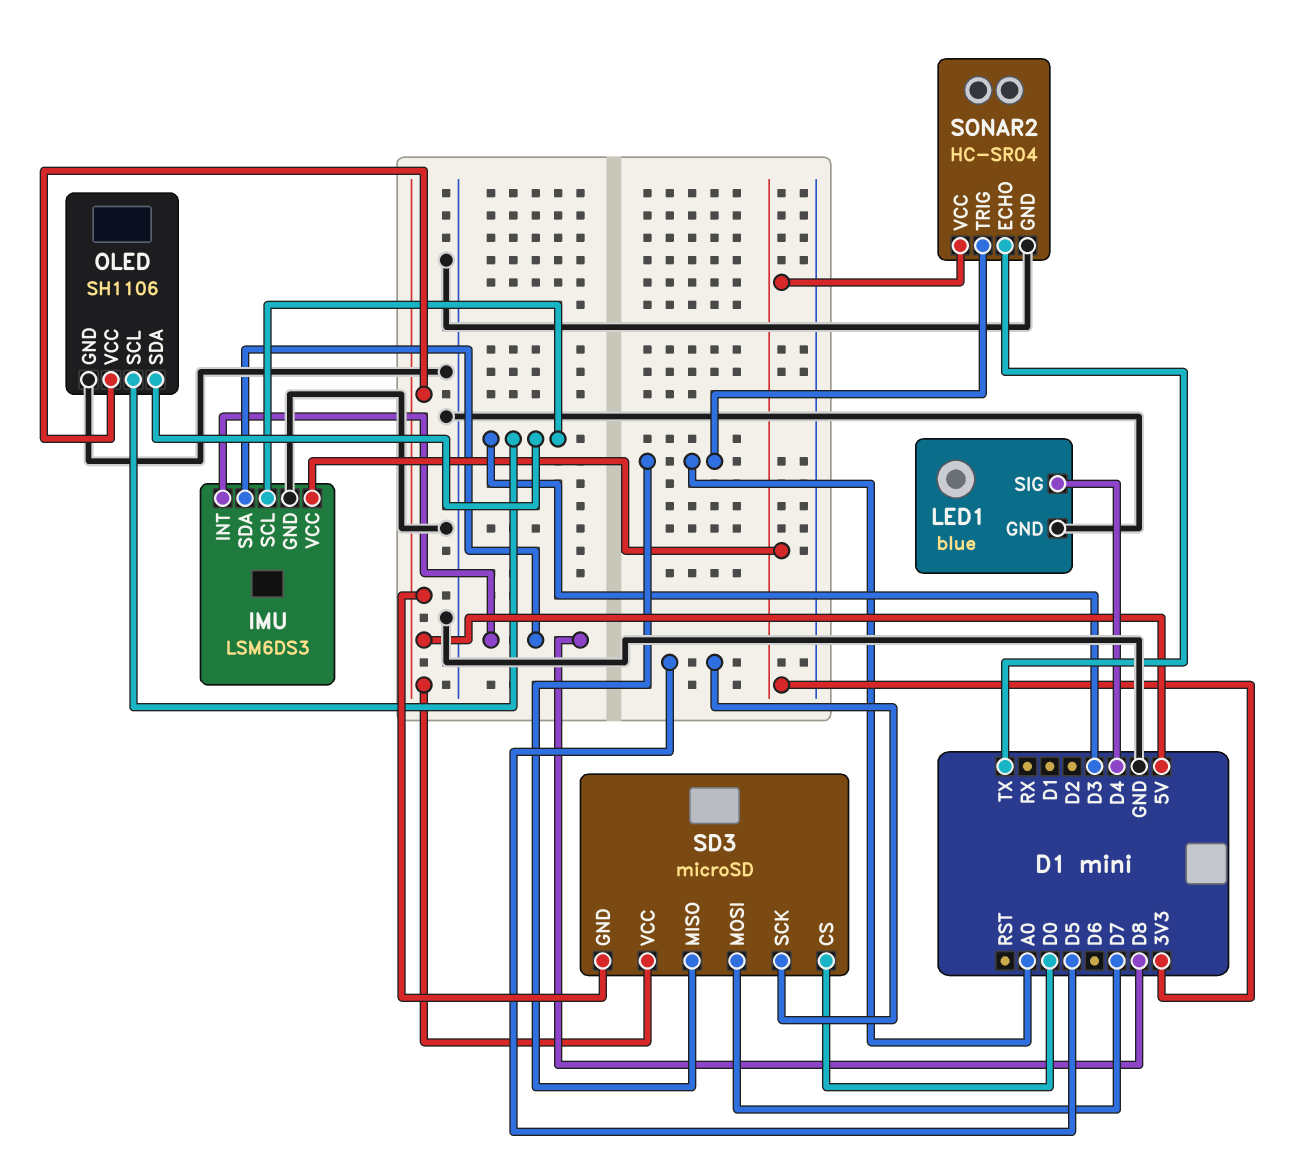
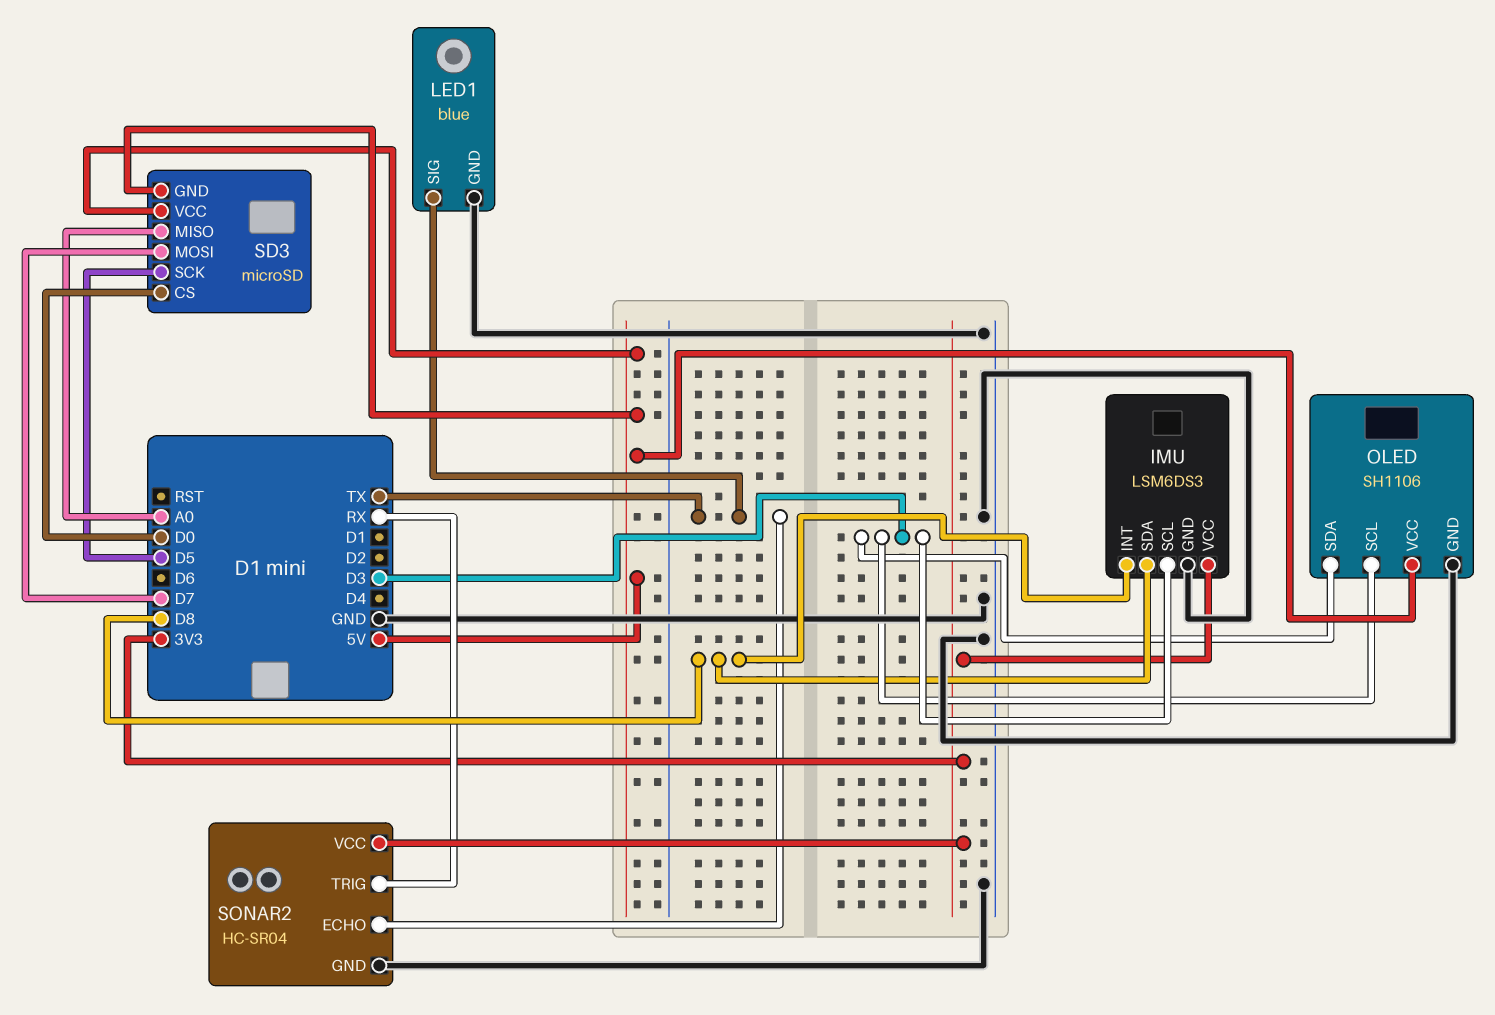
LED1 pin SIG: D4 -> TX
SONAR2 pin TRIG: A0 -> RX

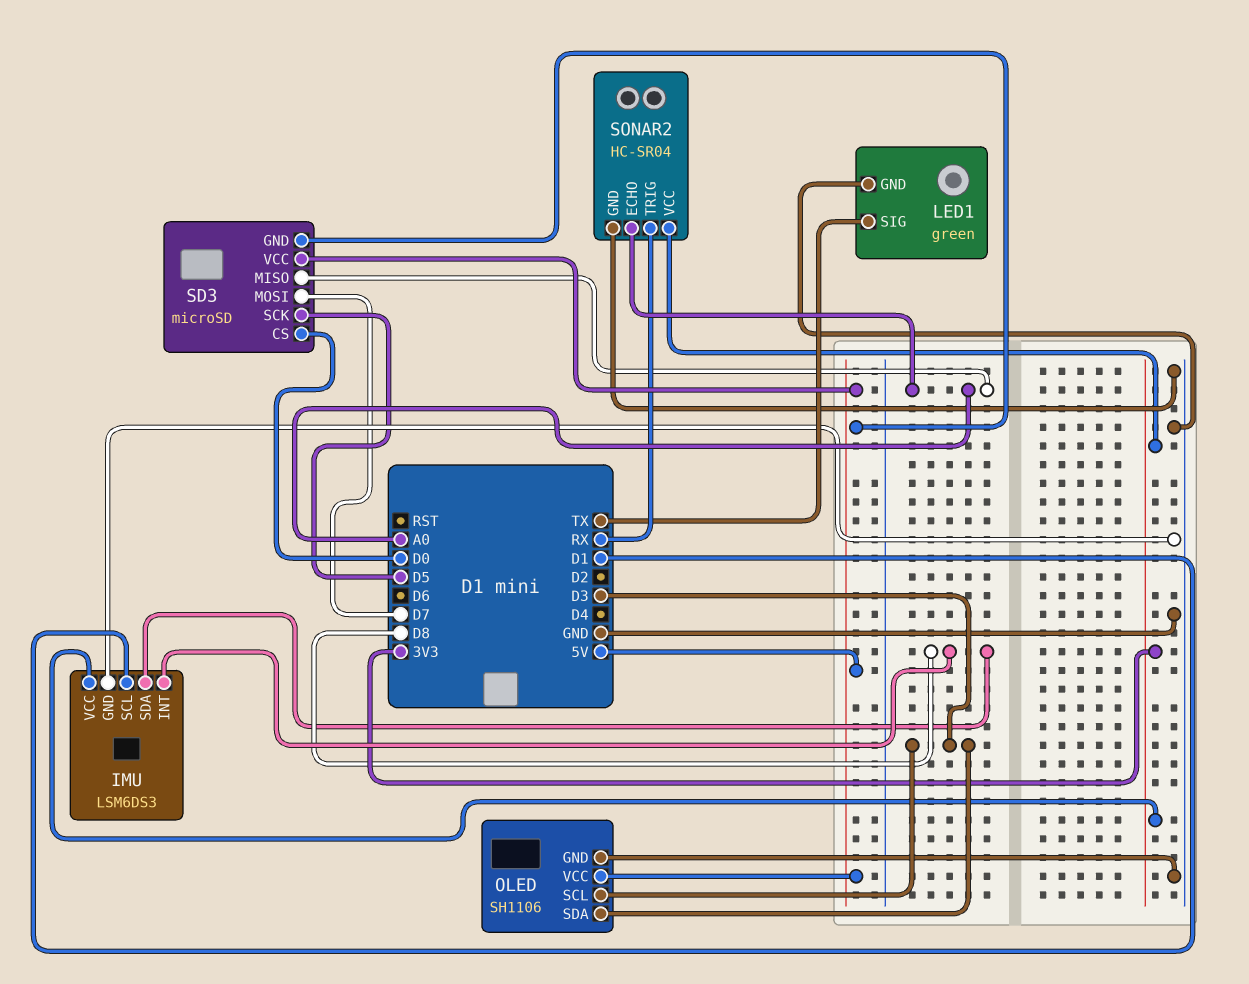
IMU pin SCL: D3 -> D1
LED1: blue -> green
SONAR2 pin ECHO: TX -> A0

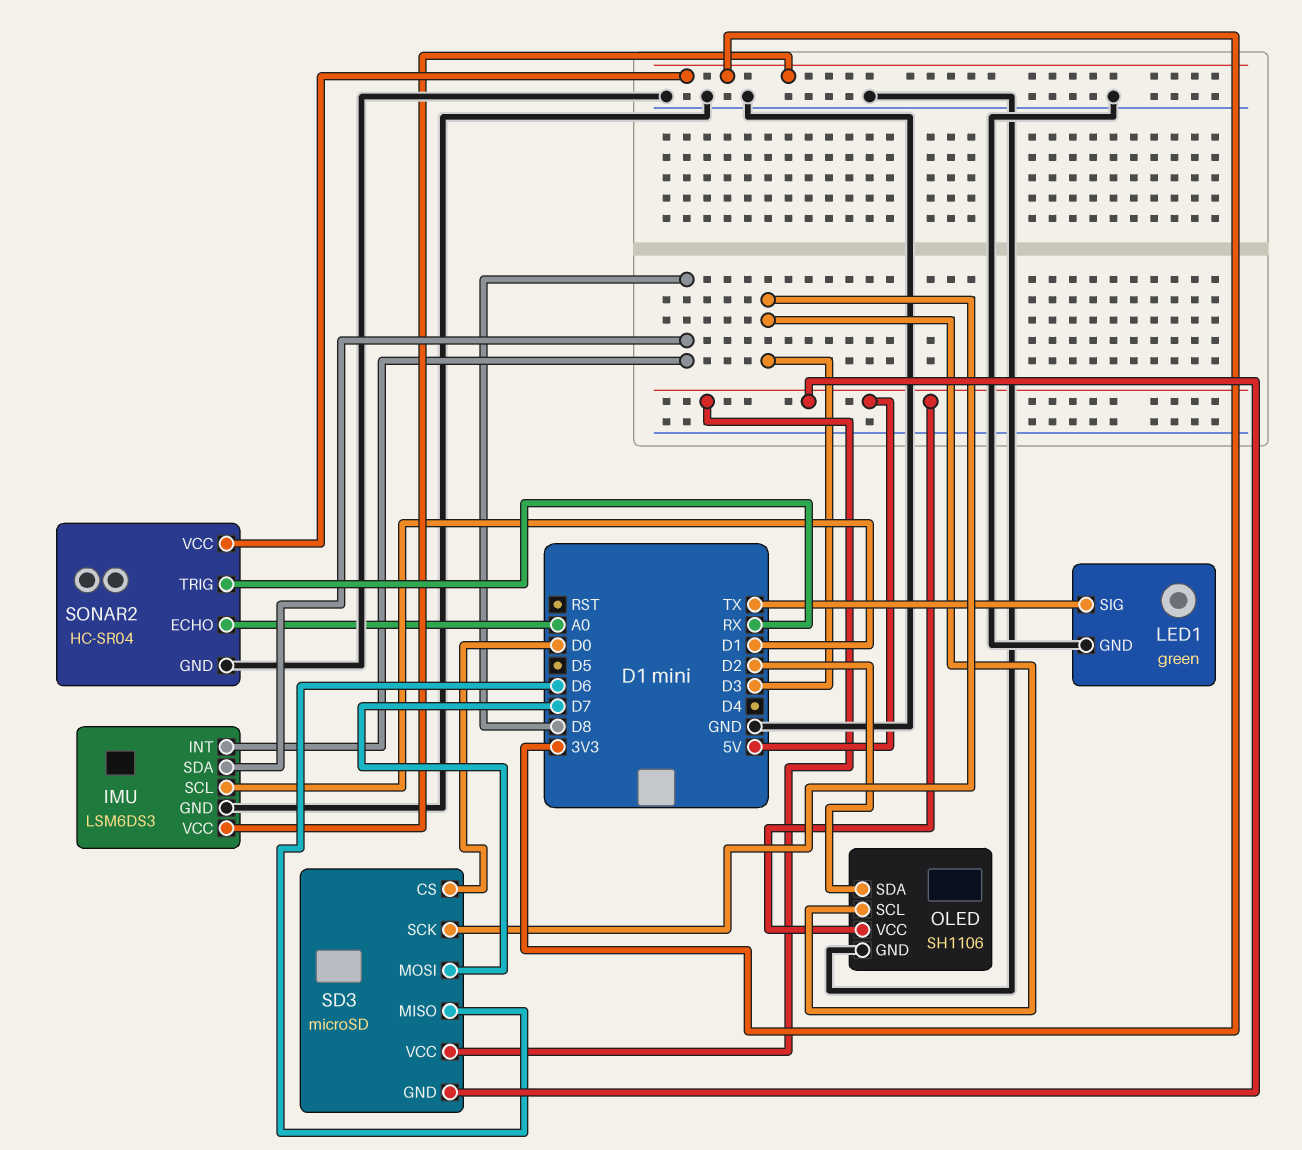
OLED pin SDA: D3 -> D2
SD3 pin MISO: A0 -> D6
SD3 pin SCK: D5 -> D3

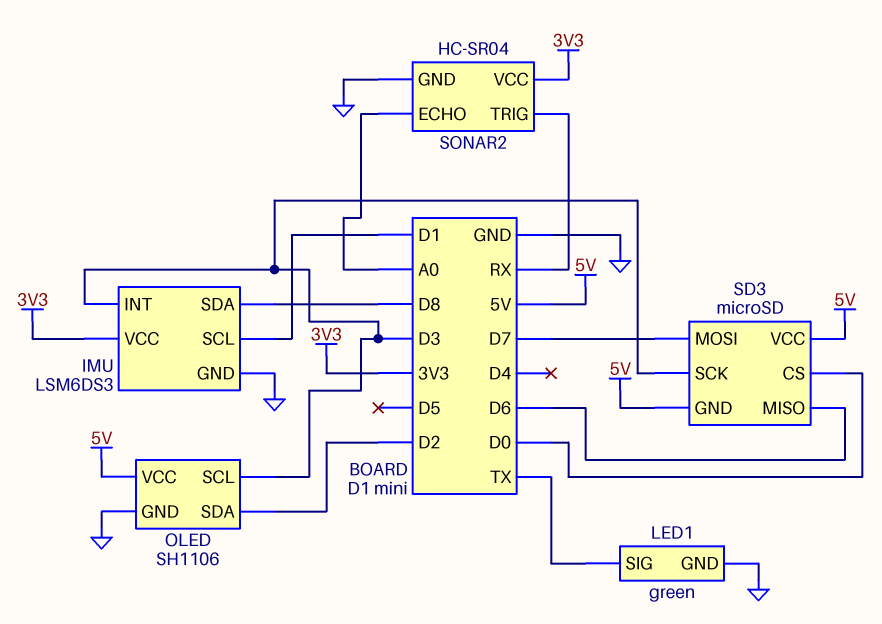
IMU pin INT: D8 -> D3

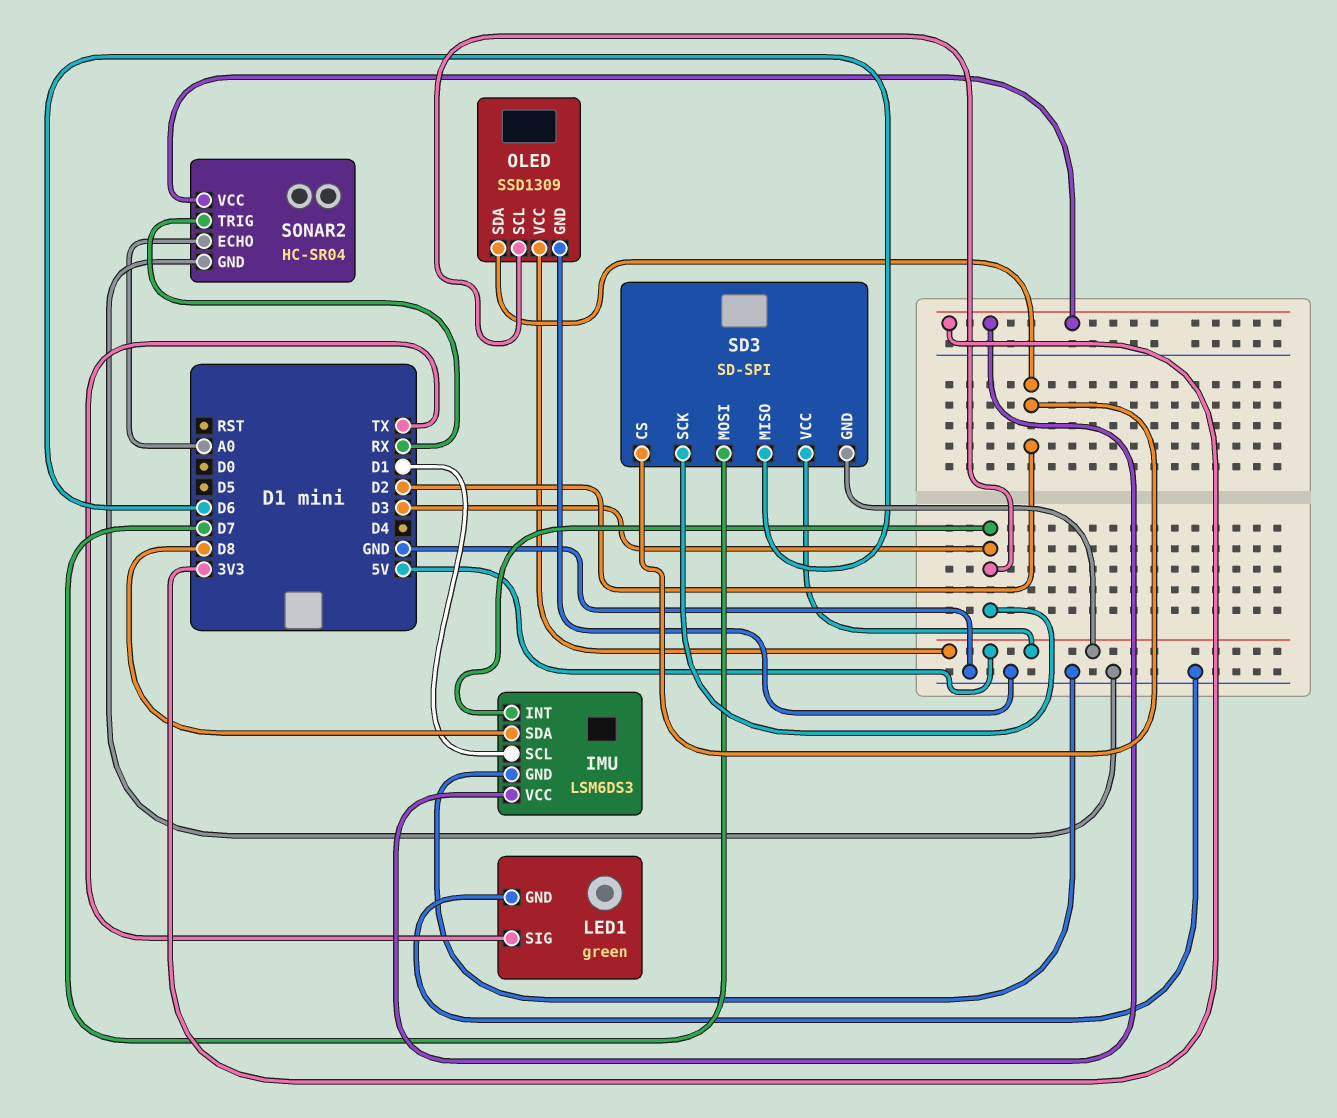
OLED: SH1106 -> SSD1309
SD3: microSD -> SD-SPI
SD3 pin CS: D0 -> D2

